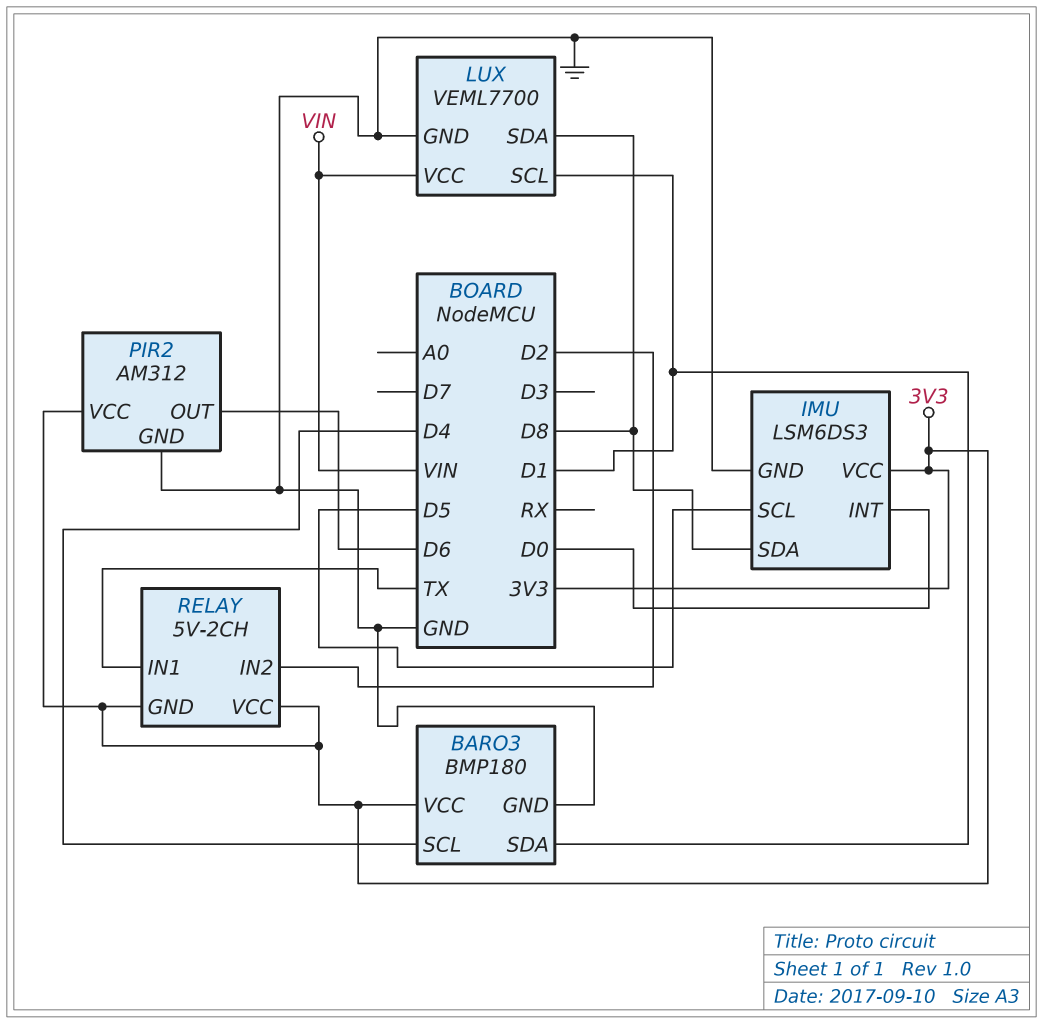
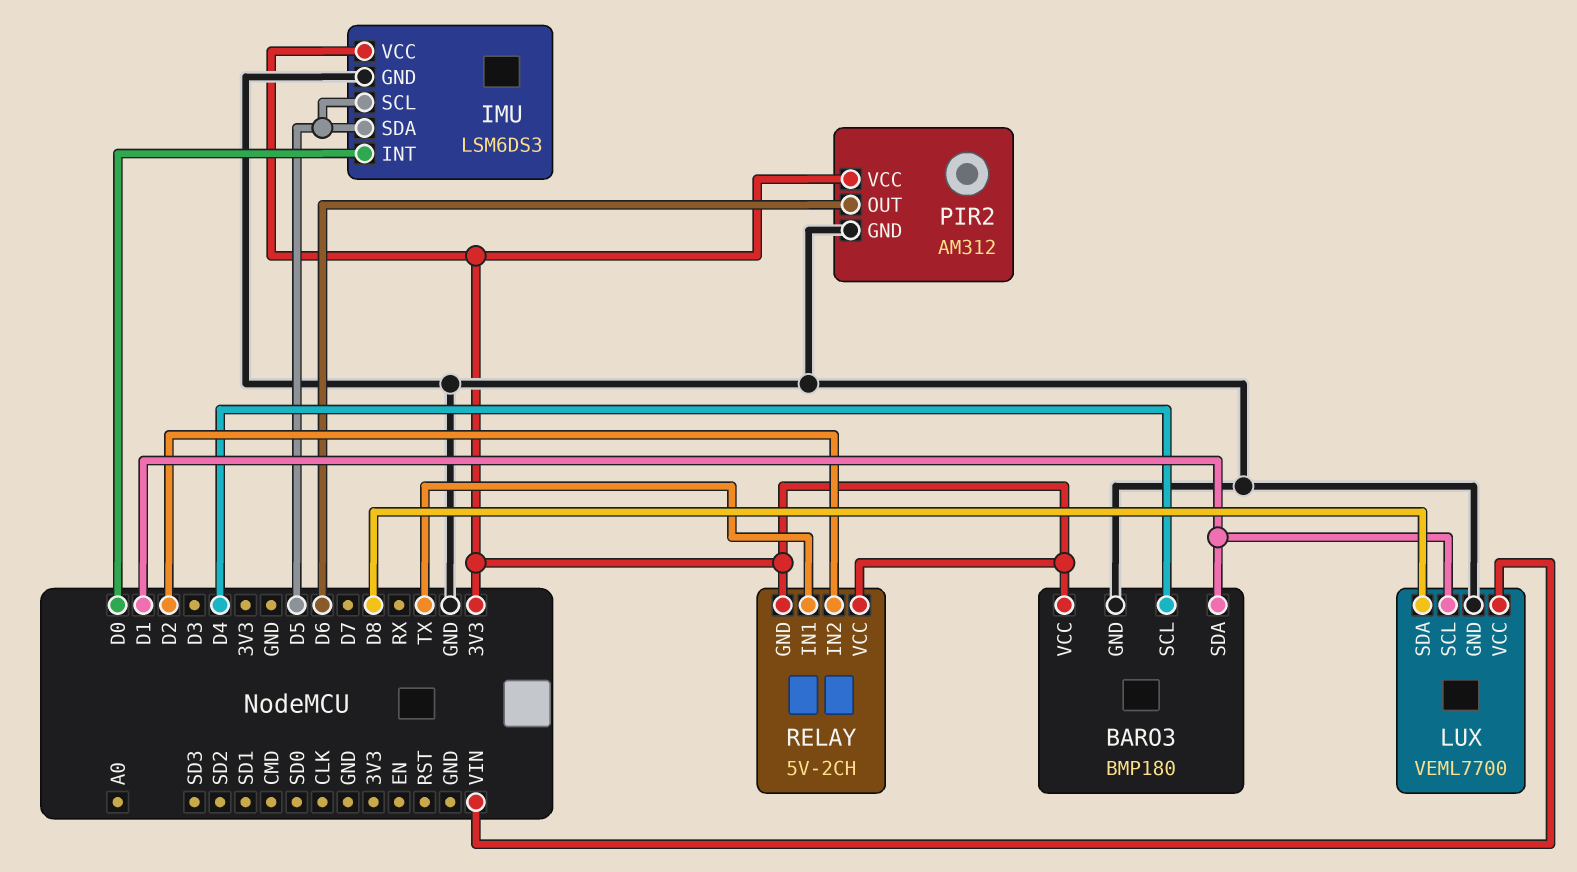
IMU pin SDA: D8 -> D5

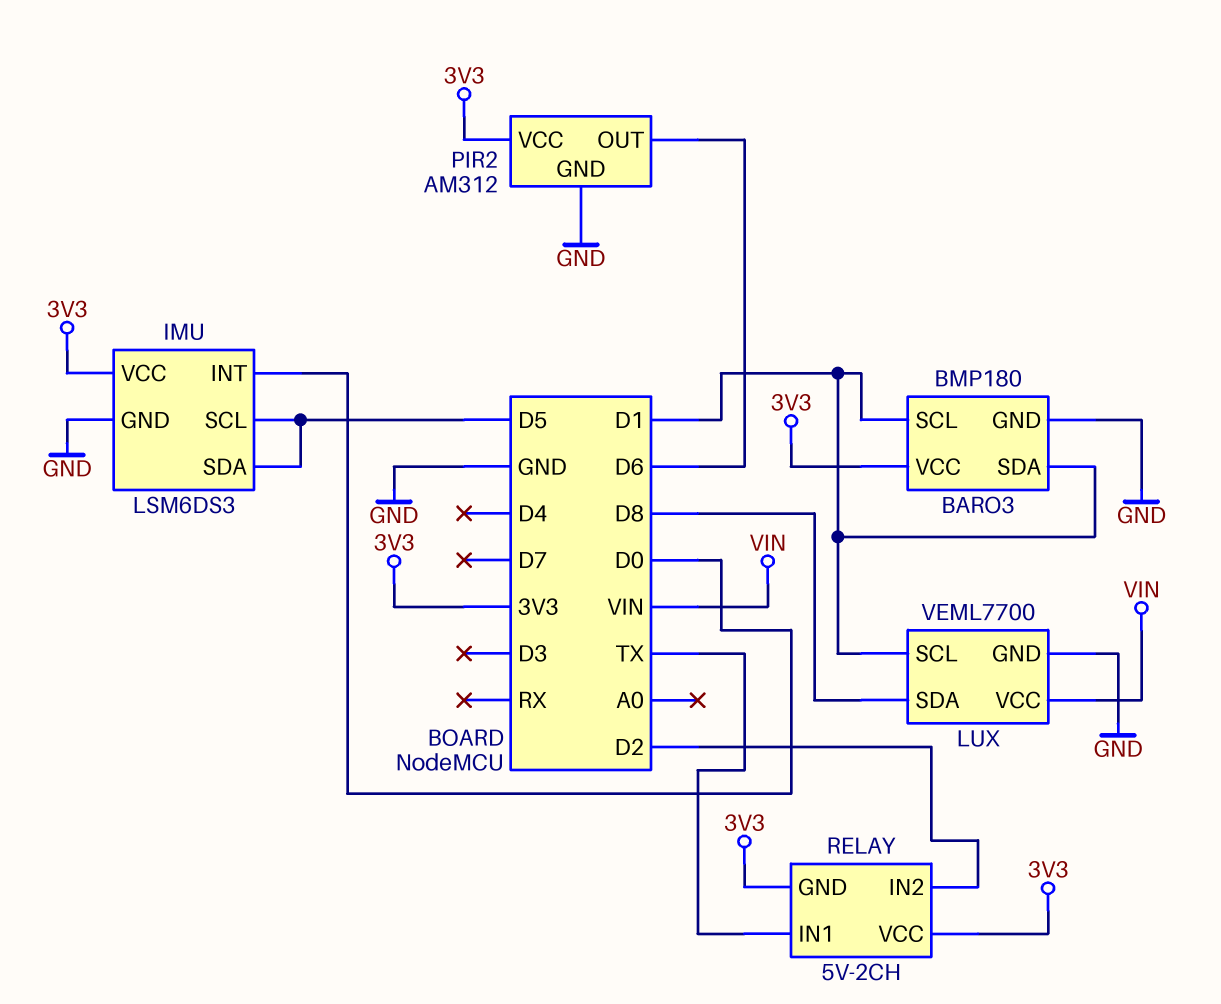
BARO3 pin SCL: D4 -> D1

